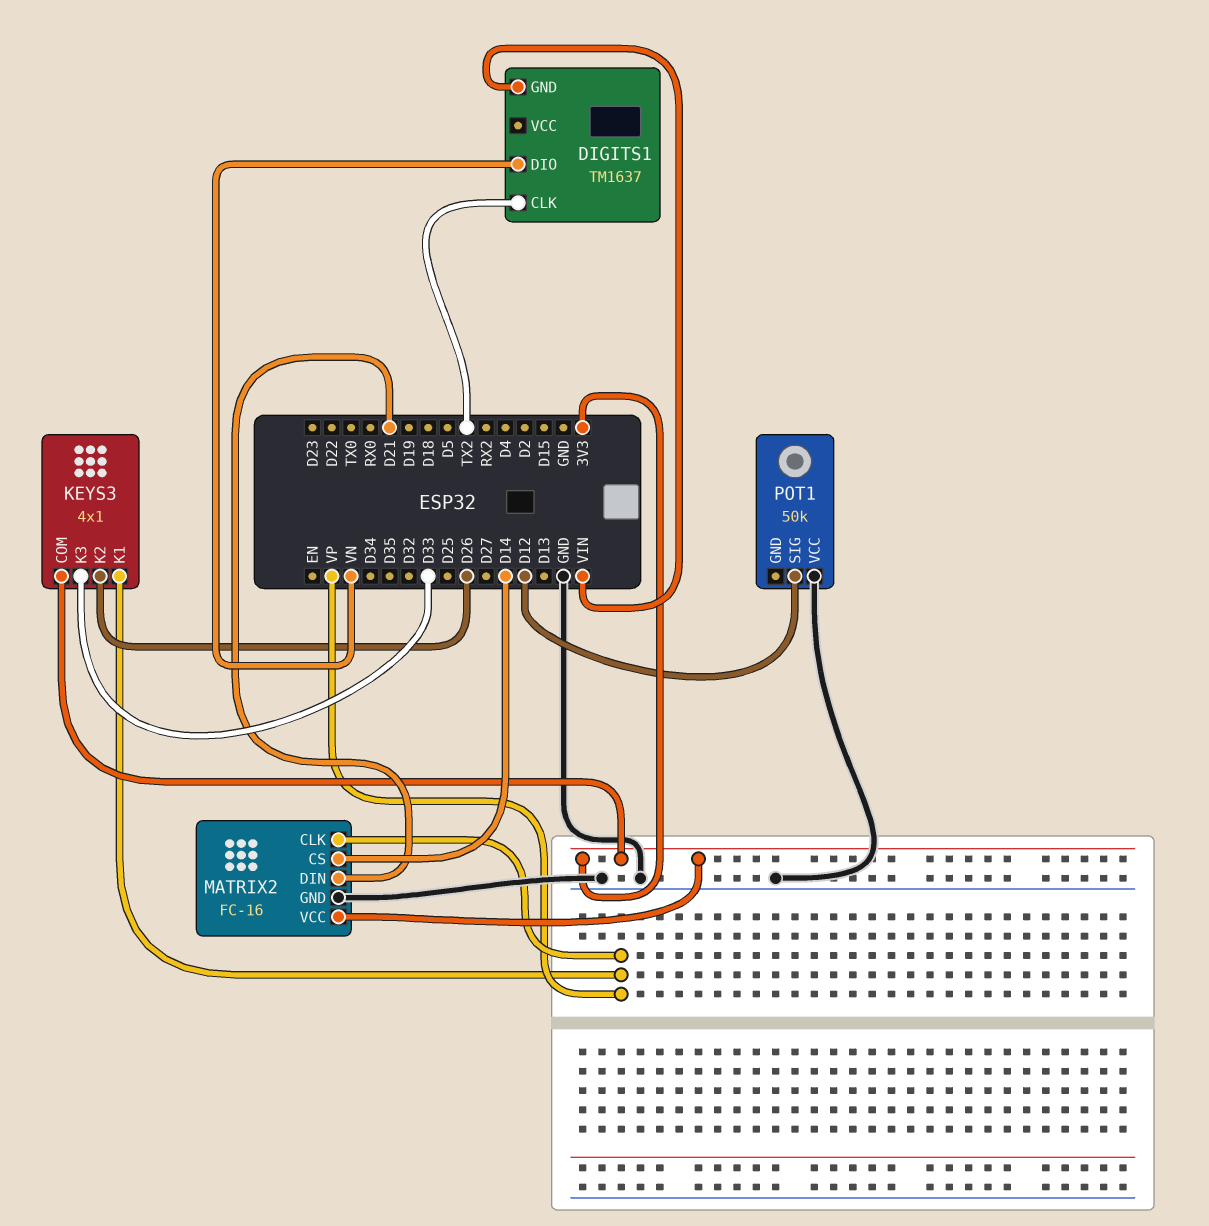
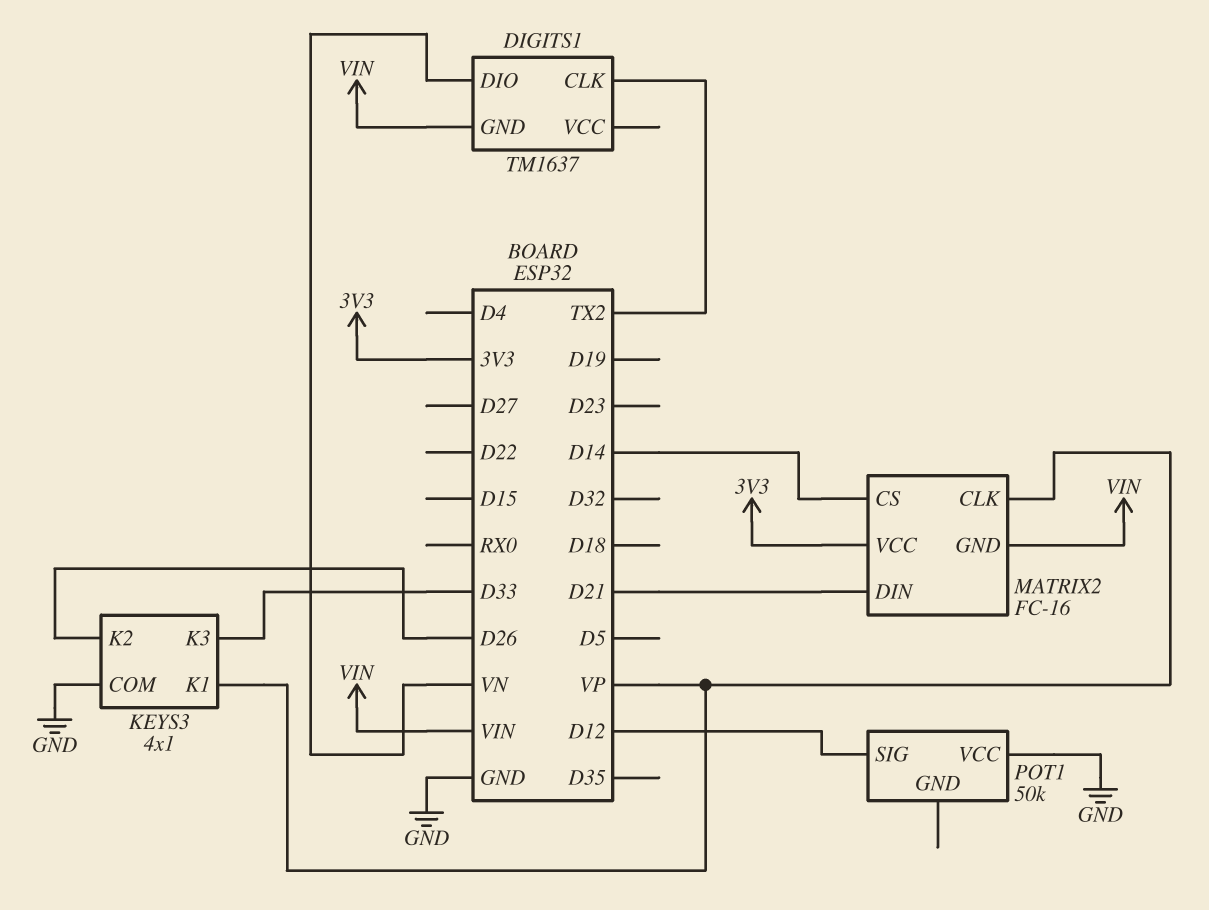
KEYS3 pin COM: 3V3 -> GND
MATRIX2 pin GND: GND -> VIN

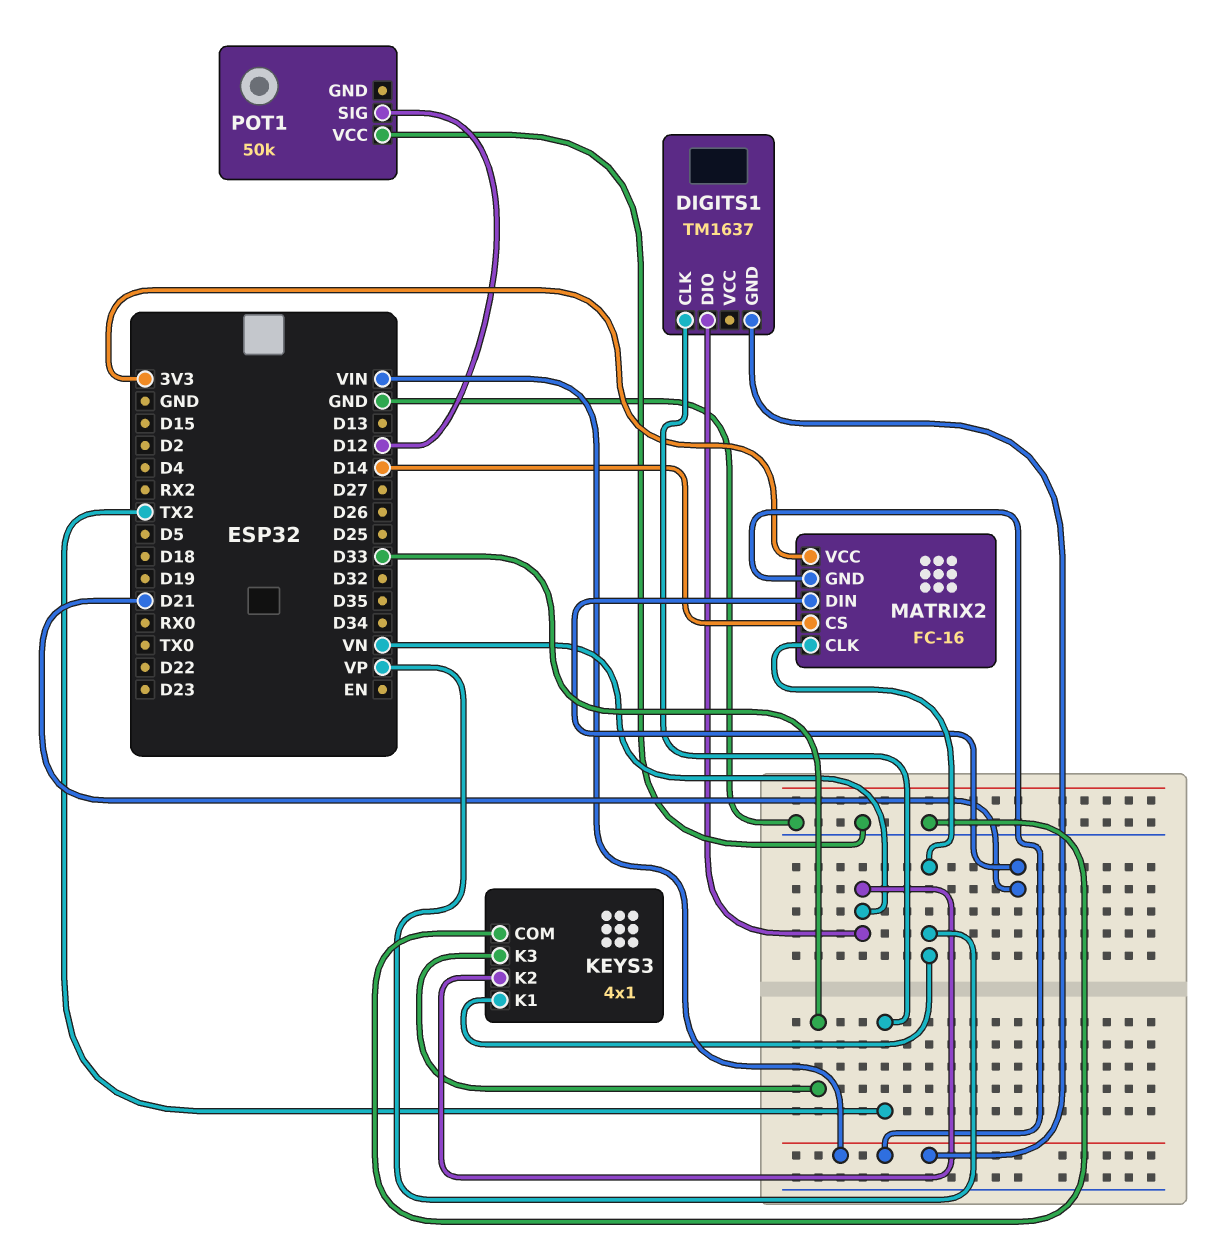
KEYS3 pin K2: D26 -> VN

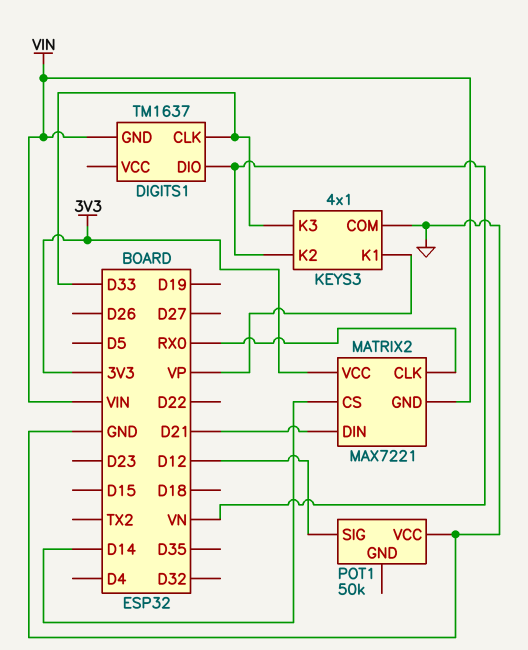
DIGITS1 pin CLK: TX2 -> D33
MATRIX2: FC-16 -> MAX7221
MATRIX2 pin CLK: VP -> RX0

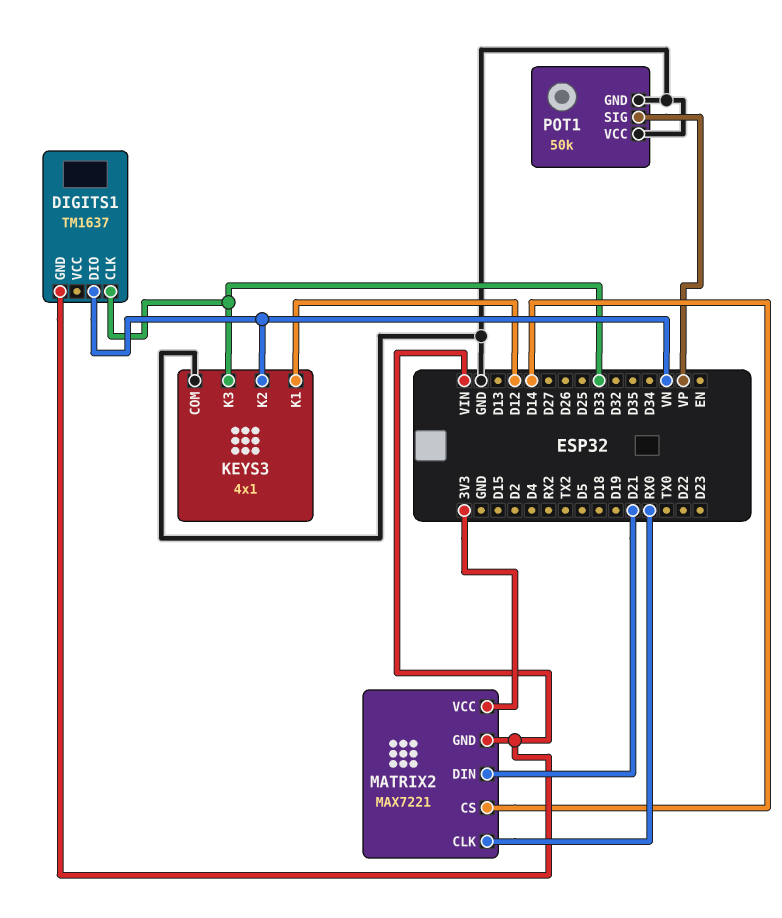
KEYS3 pin K1: VP -> D12
POT1 pin GND: none -> GND
POT1 pin SIG: D12 -> VP

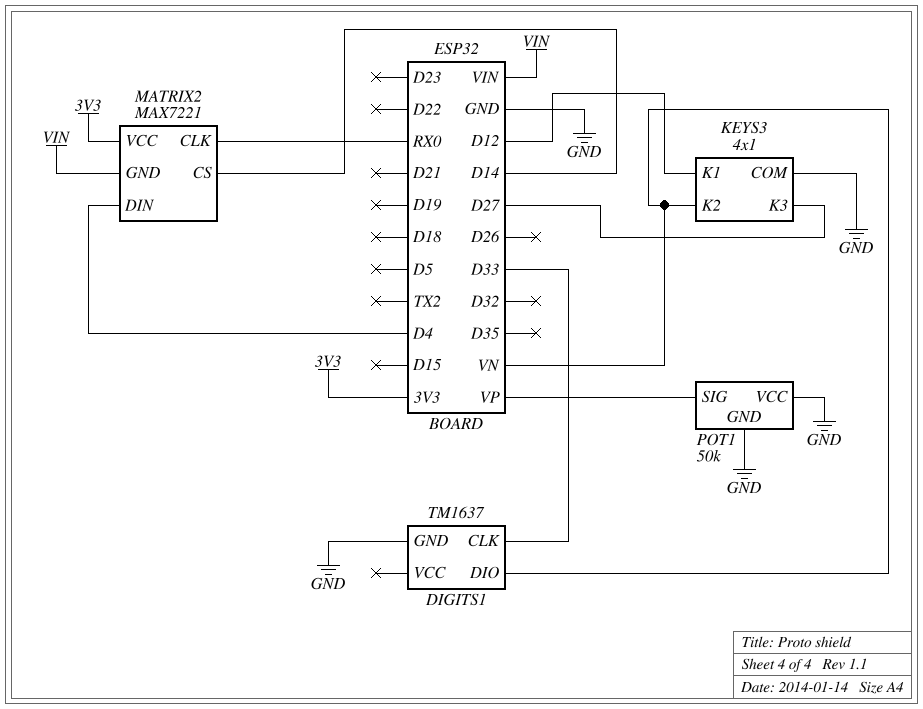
DIGITS1 pin GND: VIN -> GND
KEYS3 pin K3: D33 -> D27
MATRIX2 pin DIN: D21 -> D4

